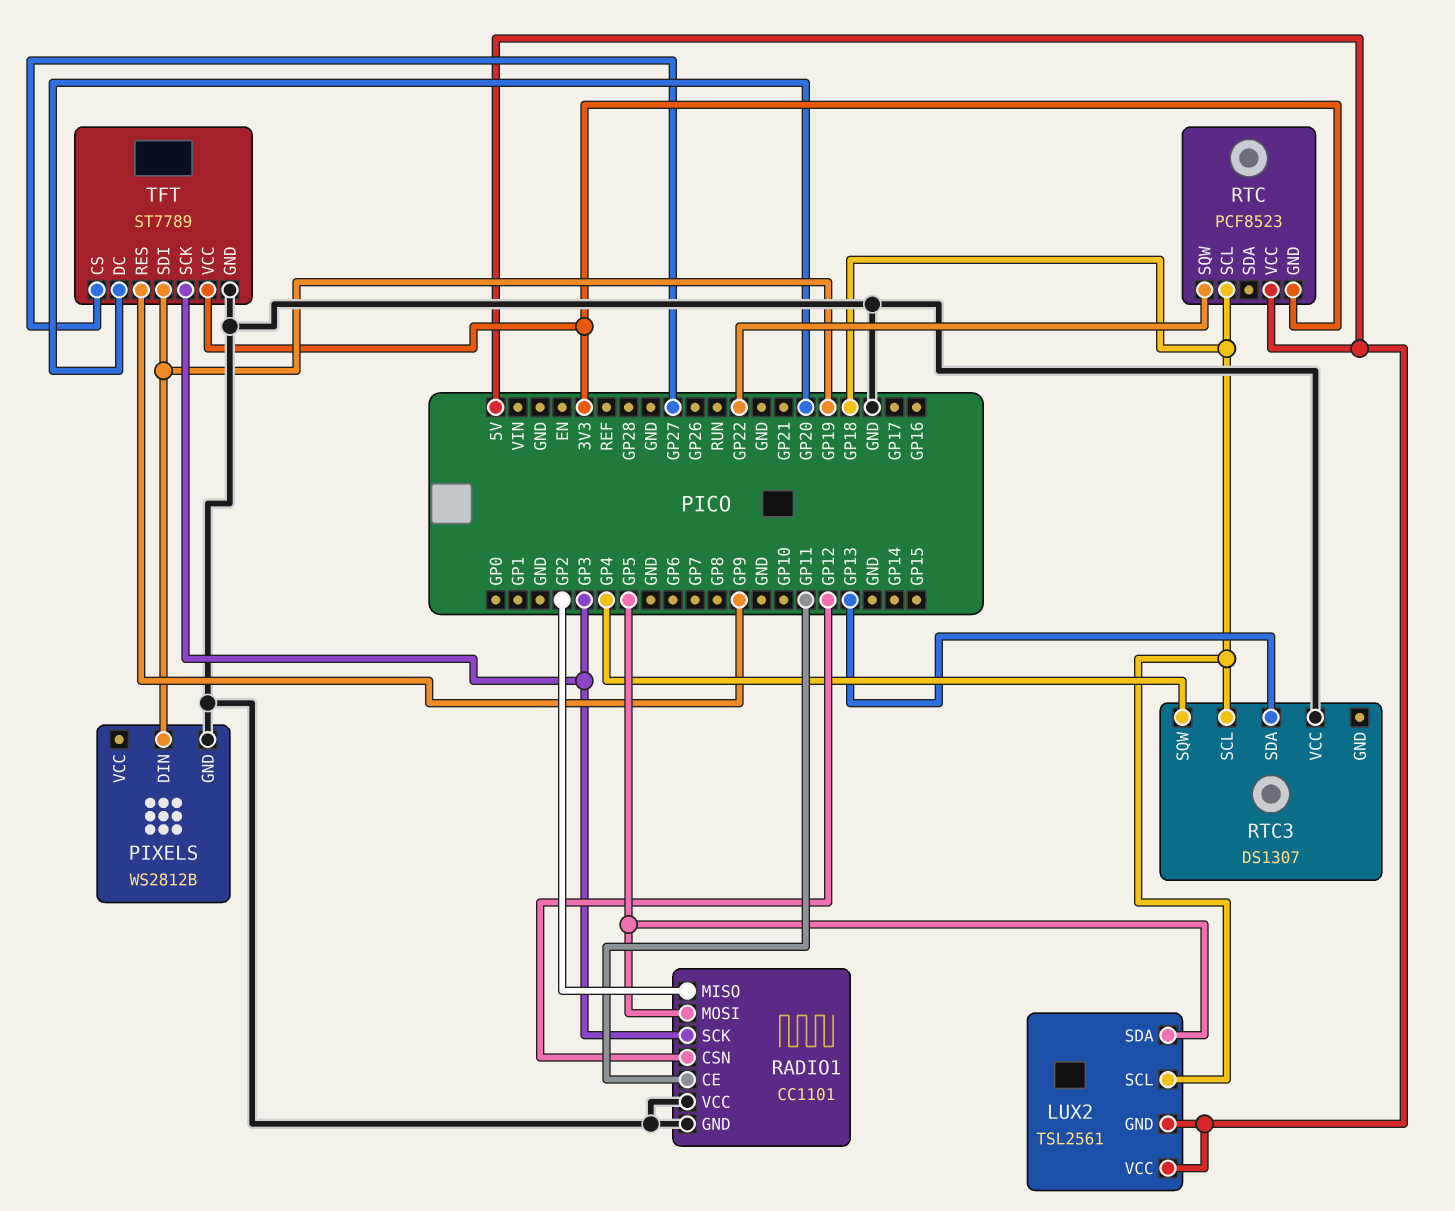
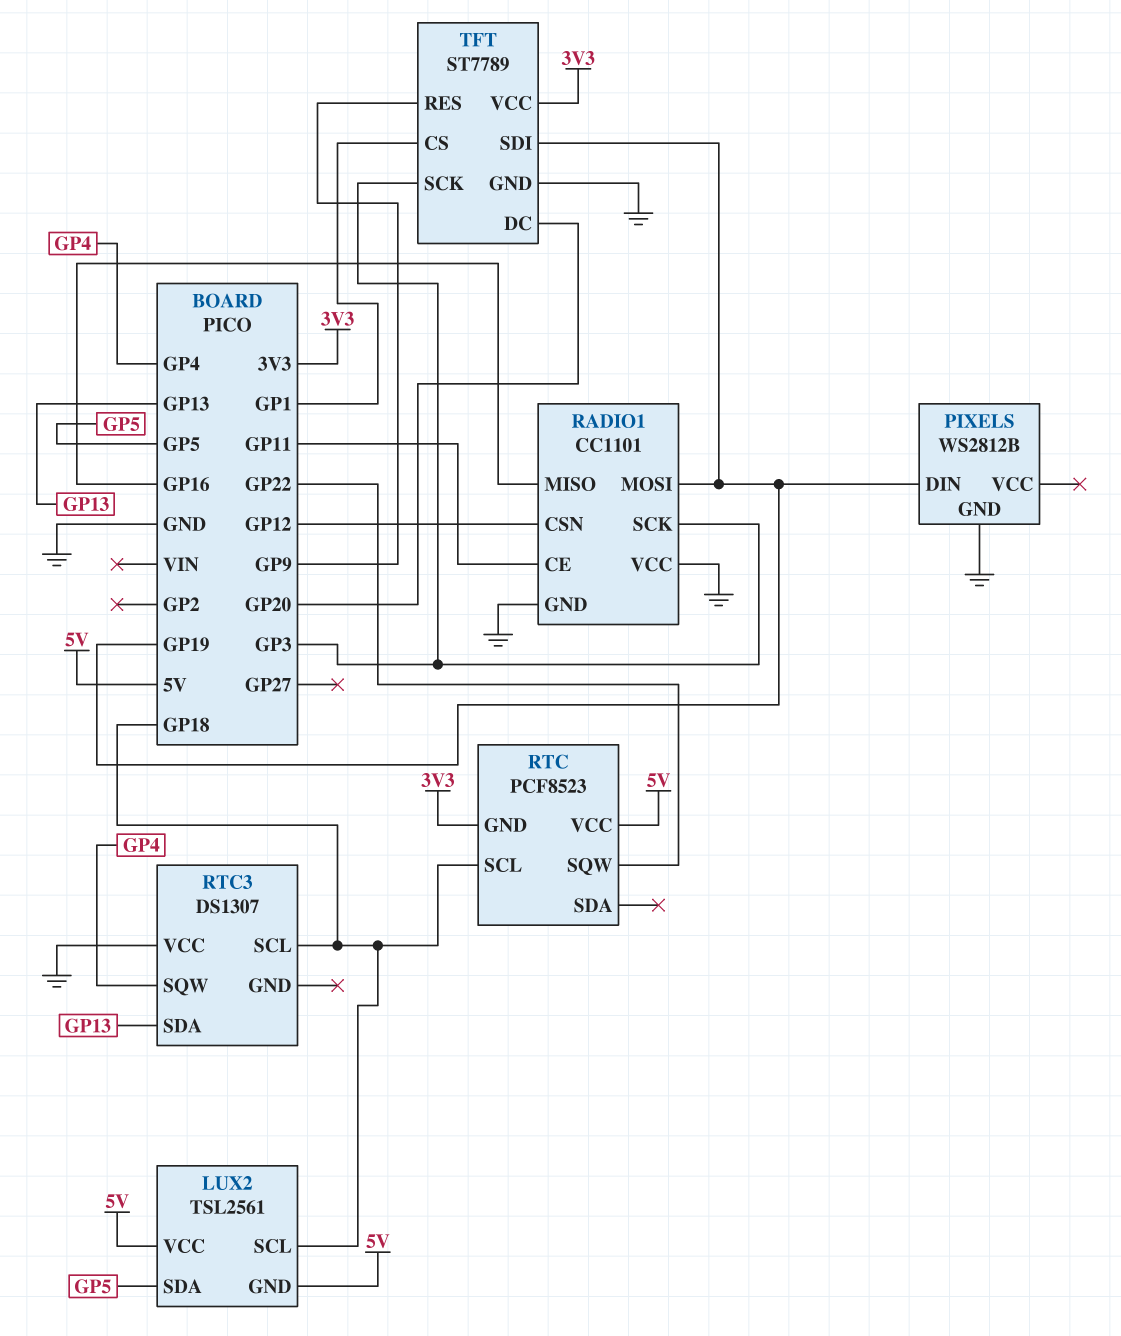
RADIO1 pin MISO: GP2 -> GP16
RADIO1 pin MOSI: GP5 -> GP19
TFT pin CS: GP27 -> GP1

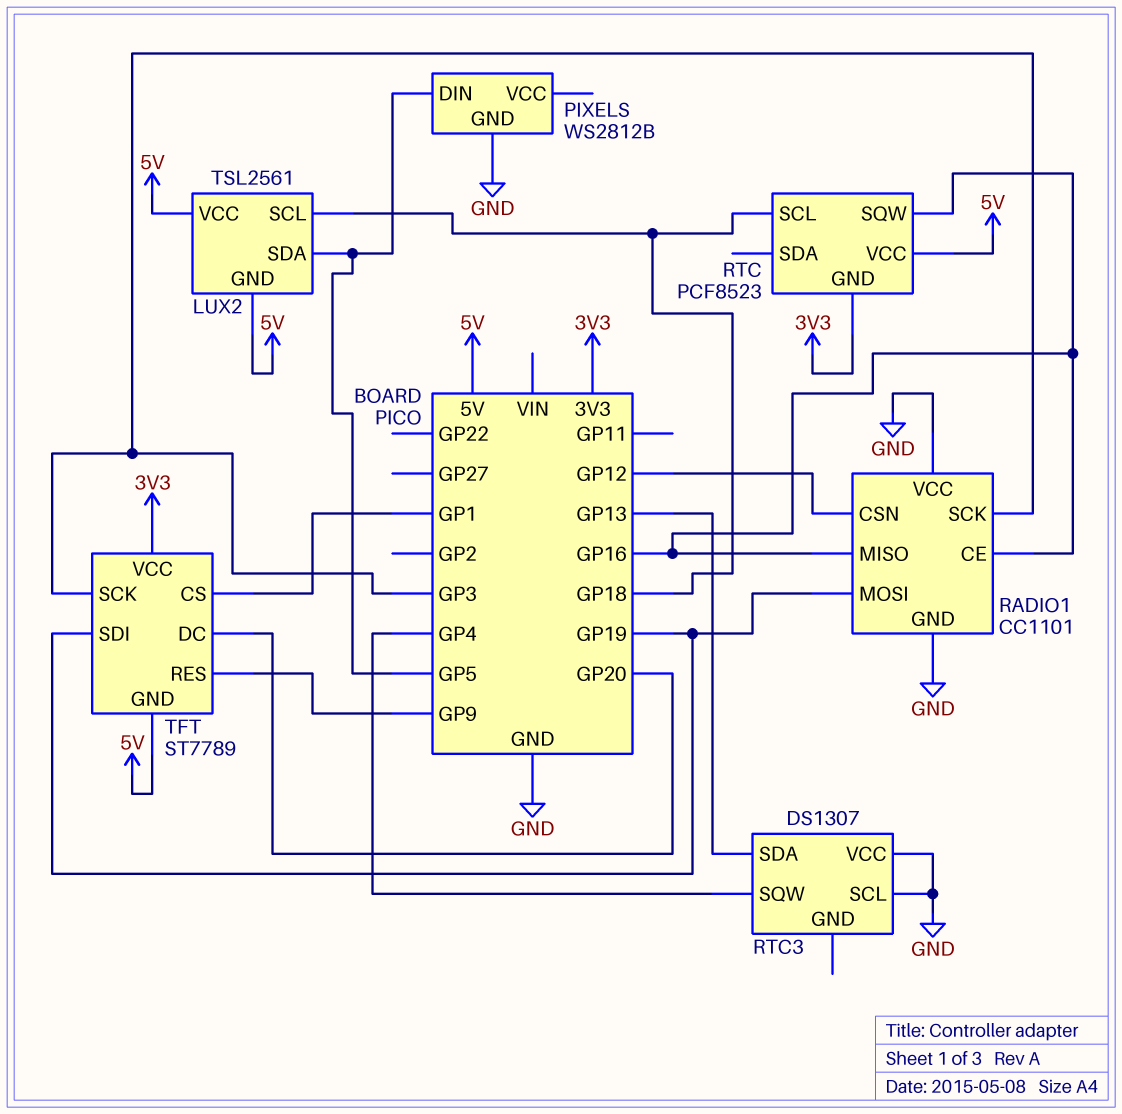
PIXELS pin DIN: GP19 -> GP5
RADIO1 pin CE: GP11 -> GP16
RTC pin SQW: GP22 -> GP16
RTC3 pin SCL: GP18 -> GND
TFT pin GND: GND -> 5V

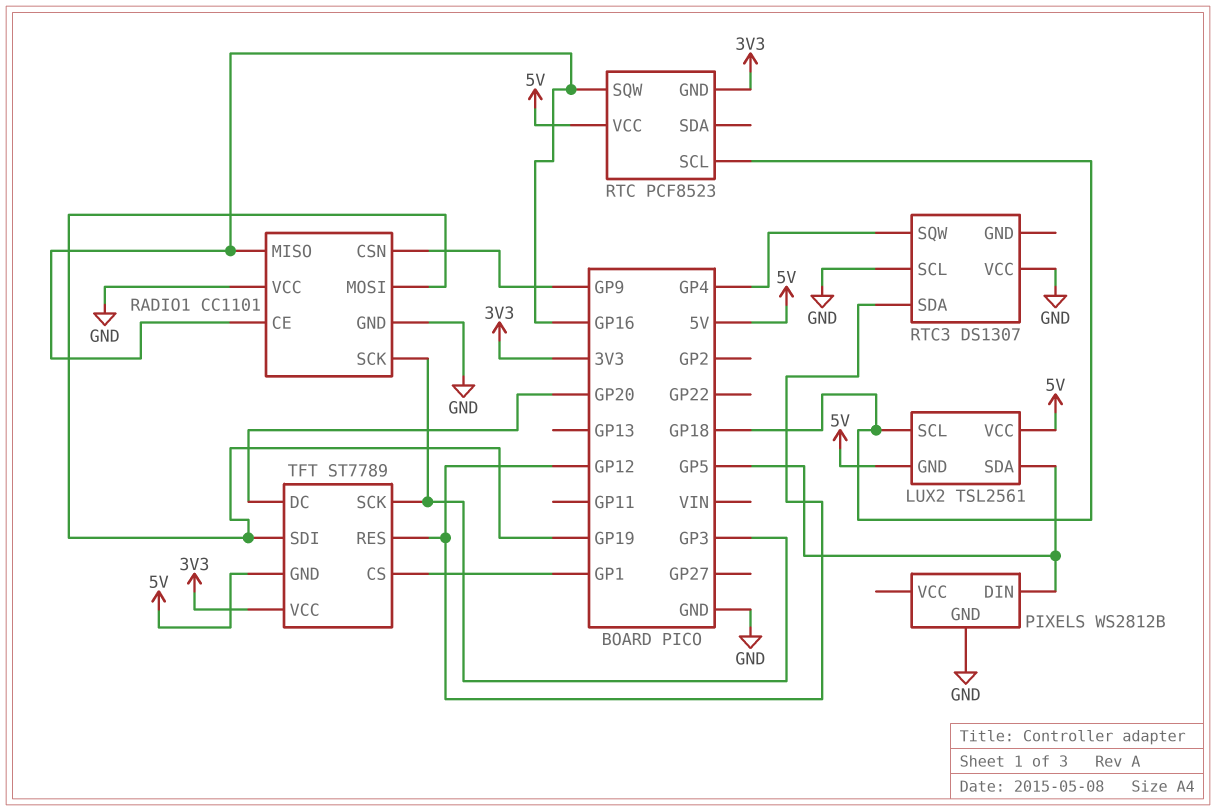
RADIO1 pin CSN: GP12 -> GP9
RTC3 pin SDA: GP13 -> GP12
TFT pin RES: GP9 -> GP12

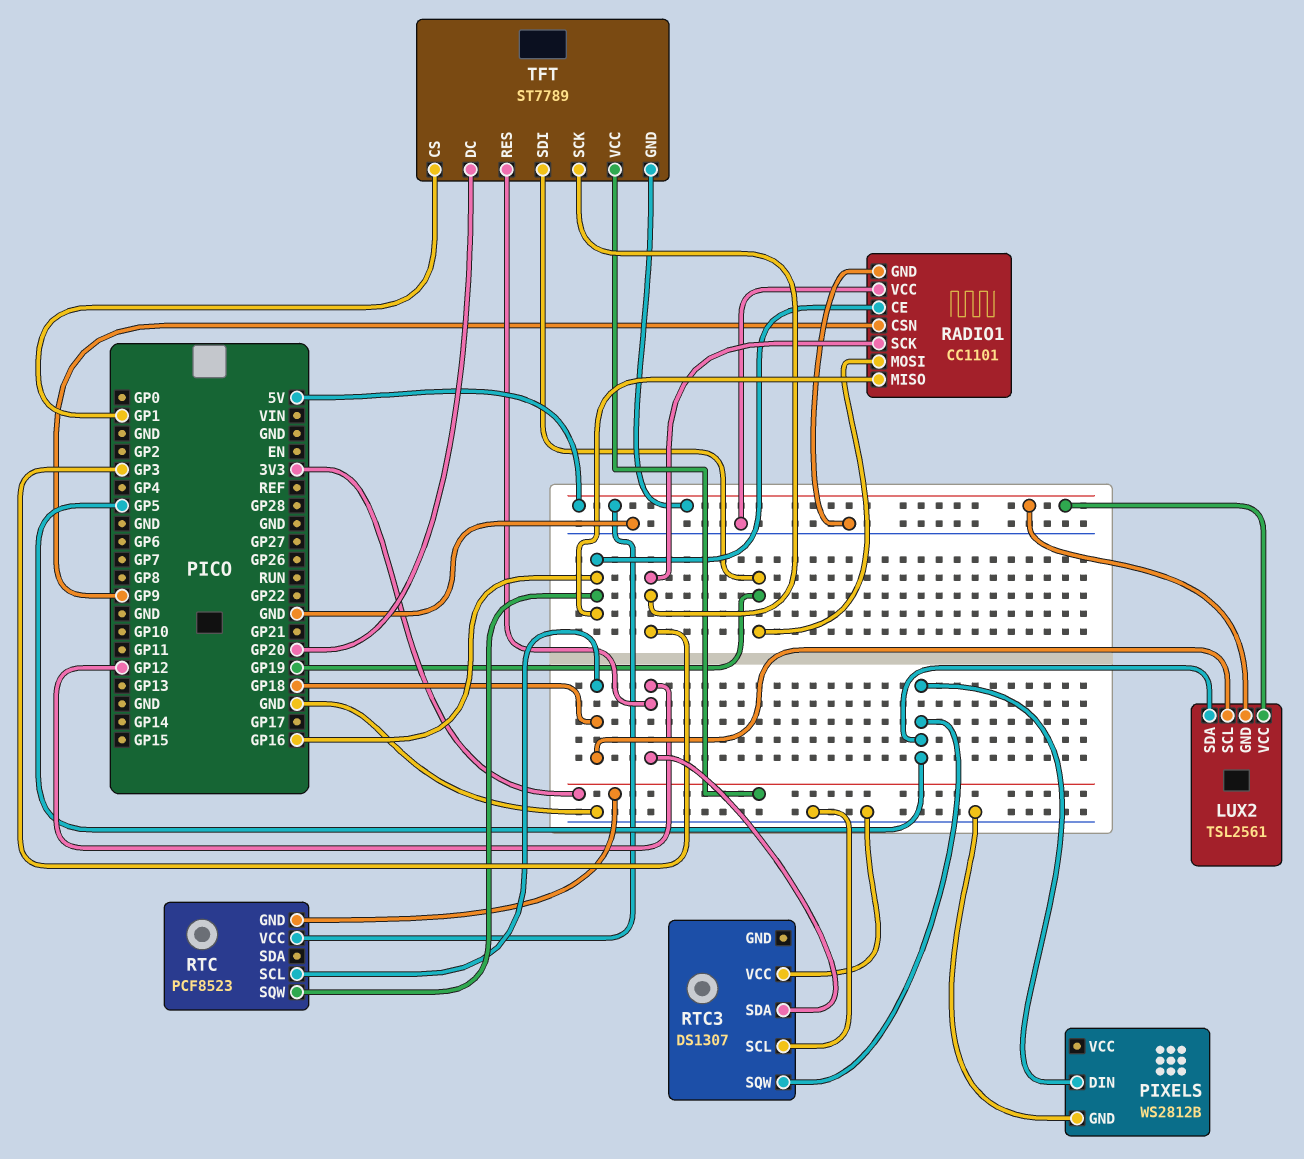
RTC3 pin SQW: GP4 -> GP5

